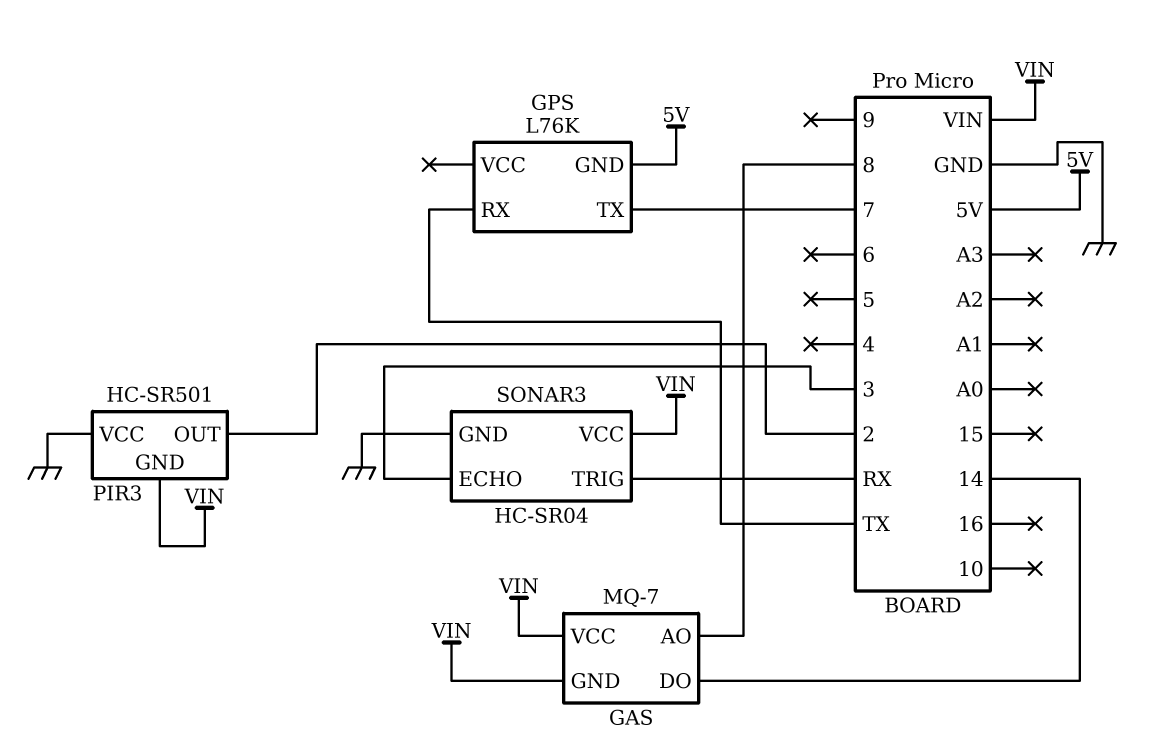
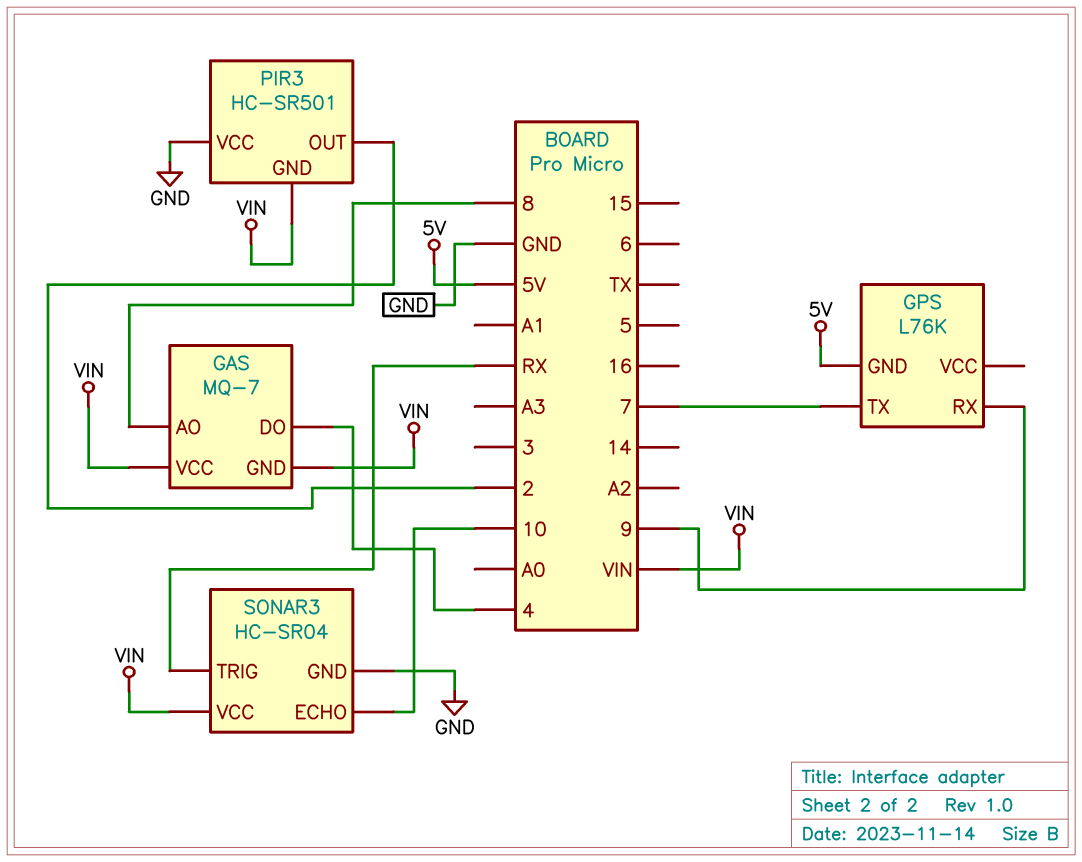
GAS pin DO: 14 -> 4
GPS pin RX: TX -> 9
SONAR3 pin ECHO: 3 -> 10

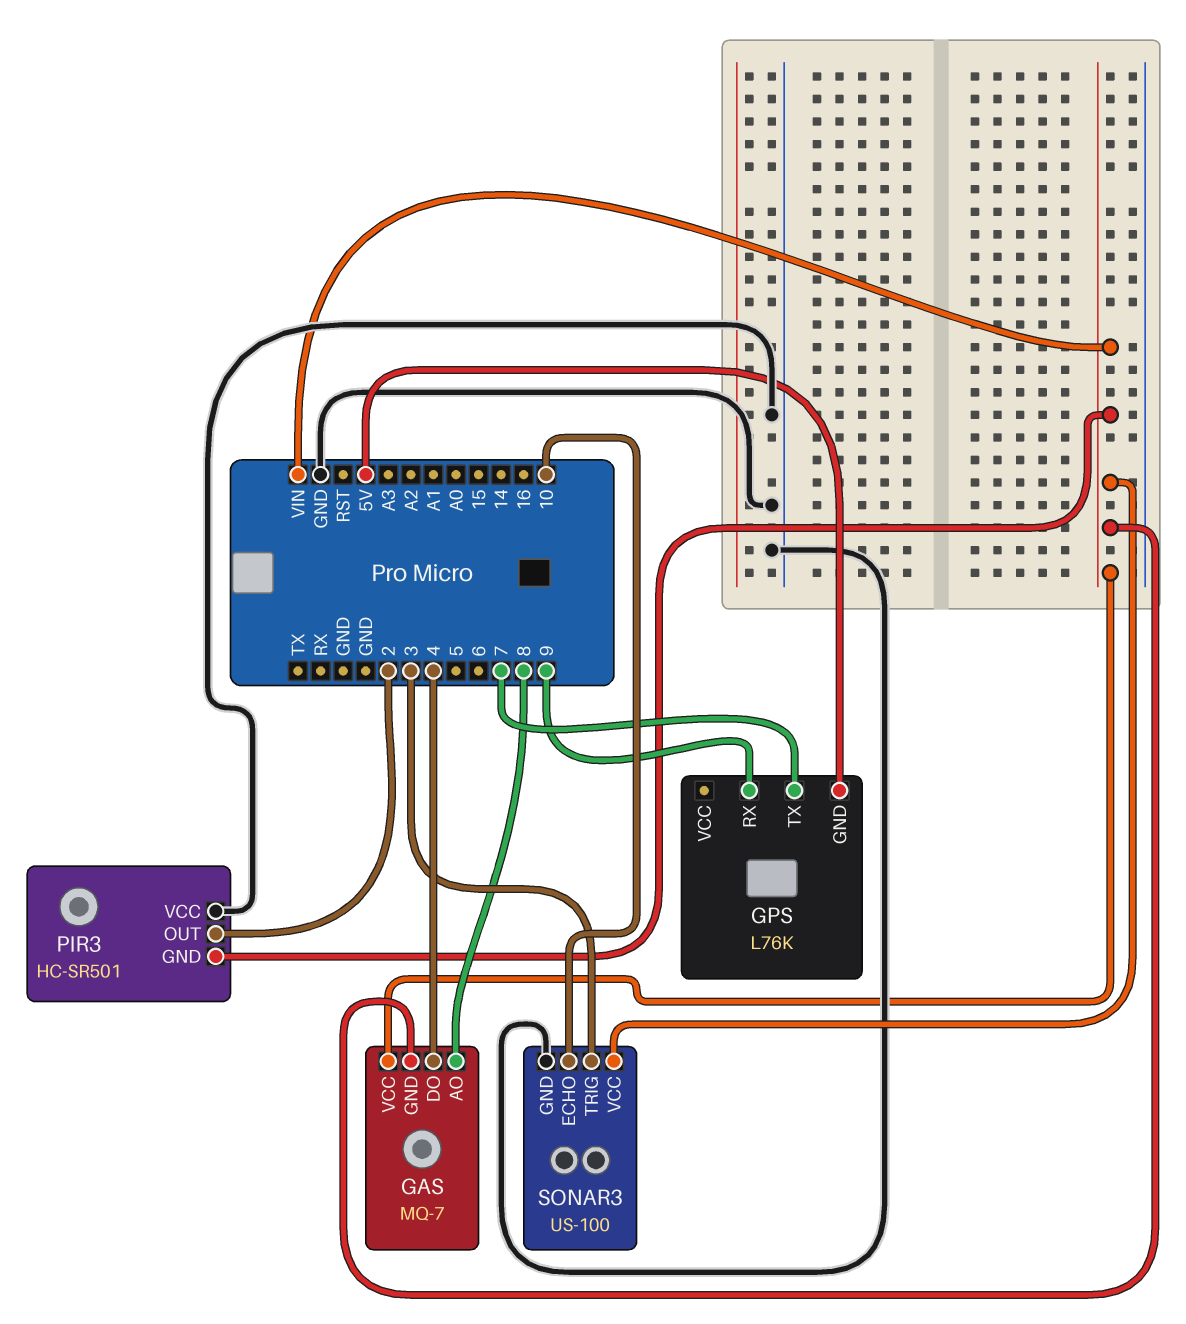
SONAR3: HC-SR04 -> US-100
SONAR3 pin TRIG: RX -> 3

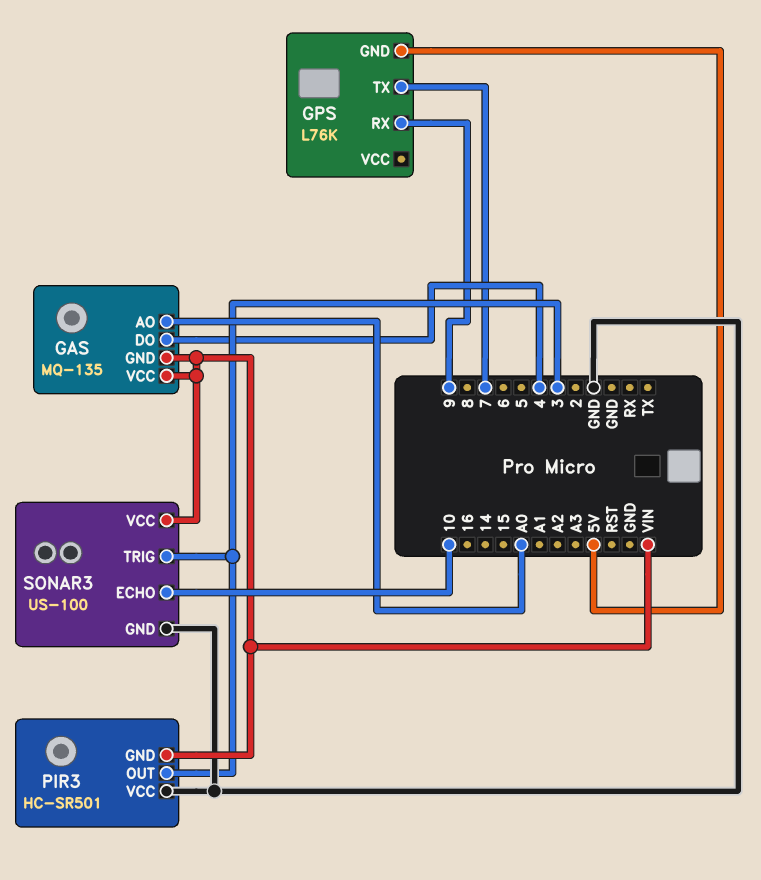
GAS: MQ-7 -> MQ-135
GAS pin AO: 8 -> A0
PIR3 pin OUT: 2 -> 3

